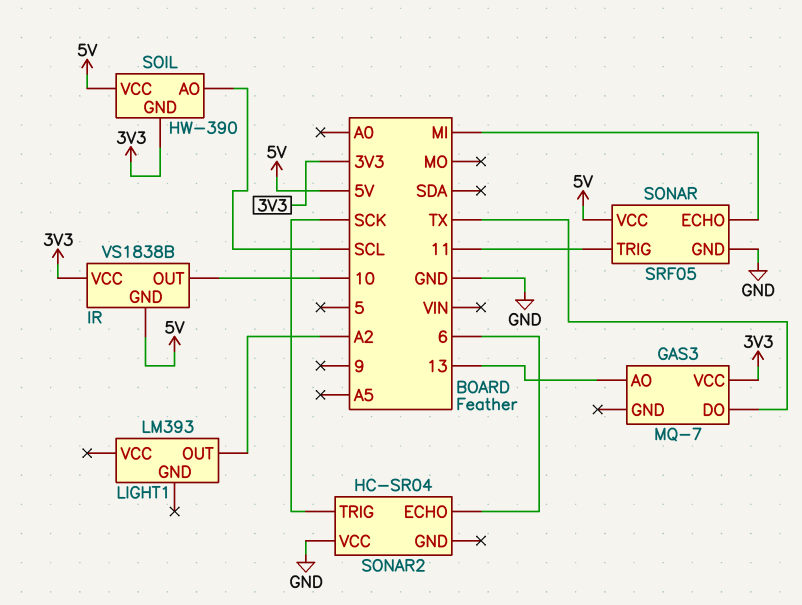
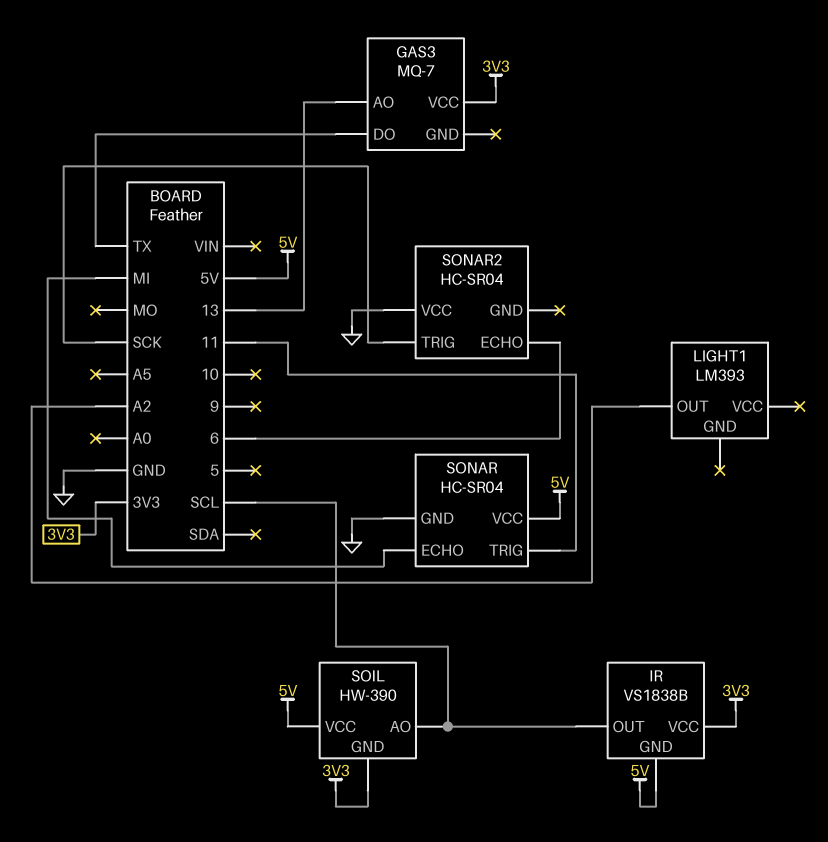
IR pin OUT: 10 -> SCL
SONAR: SRF05 -> HC-SR04

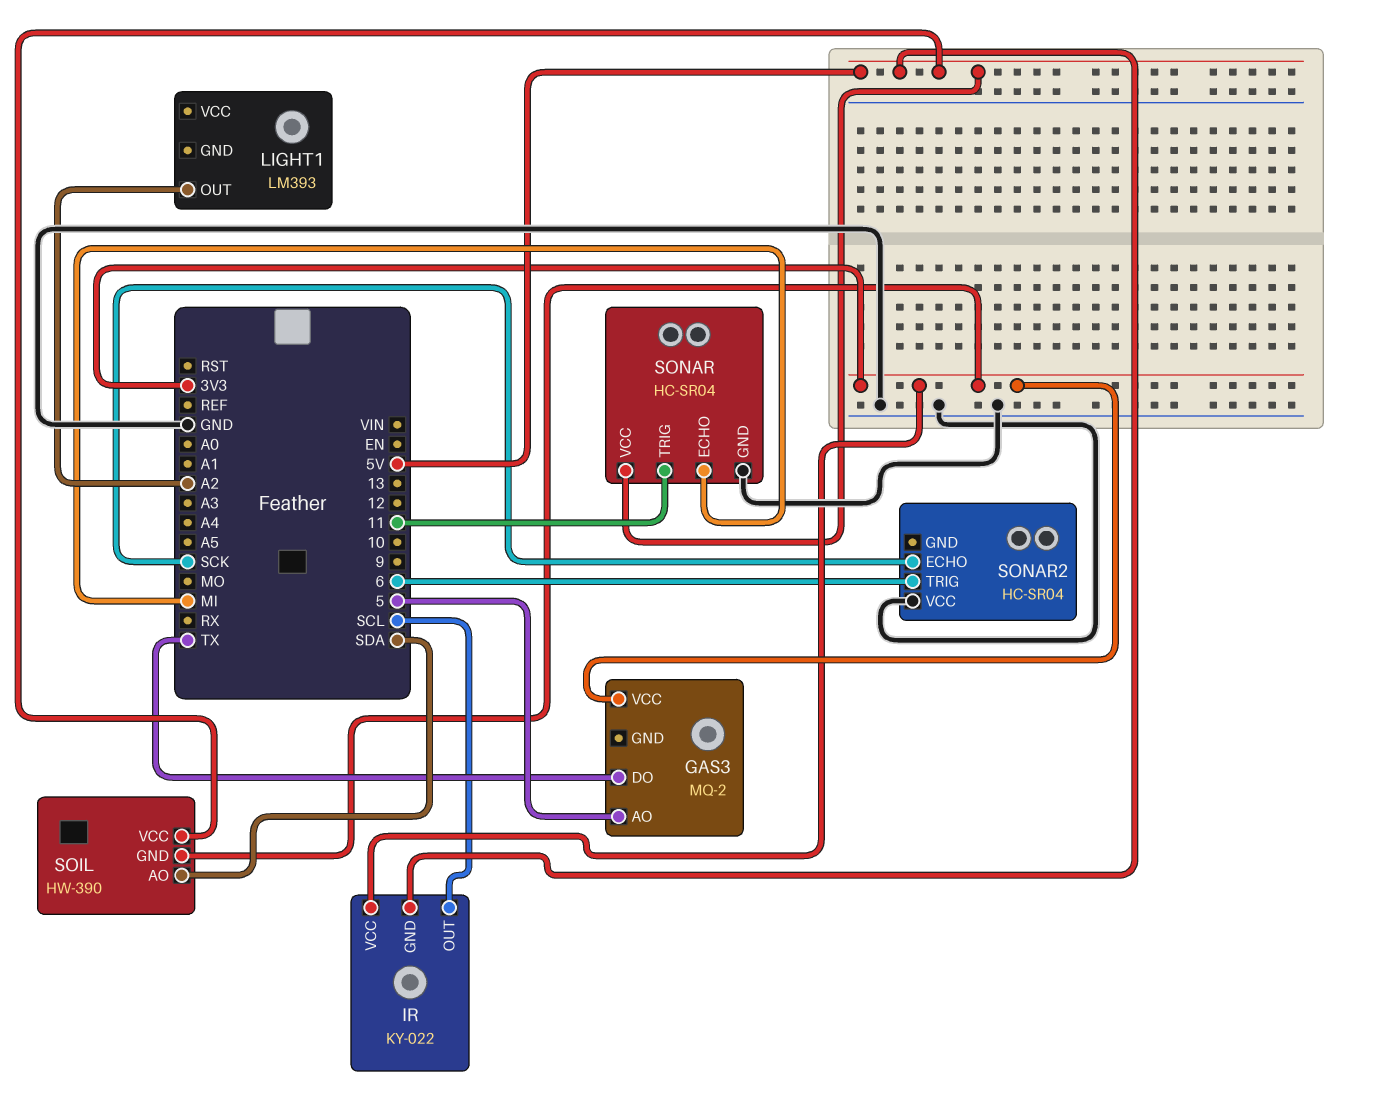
GAS3: MQ-7 -> MQ-2
GAS3 pin AO: 13 -> 5
IR: VS1838B -> KY-022
SOIL pin AO: SCL -> SDA
SONAR2 pin ECHO: 6 -> SCK
SONAR2 pin TRIG: SCK -> 6

